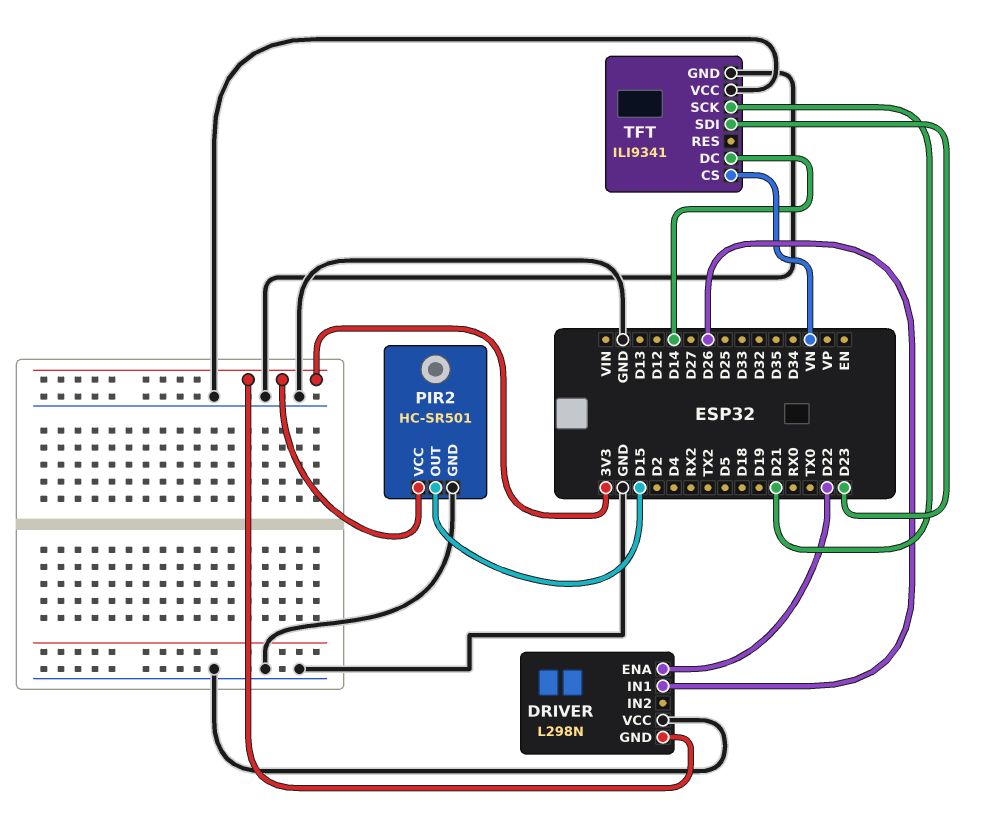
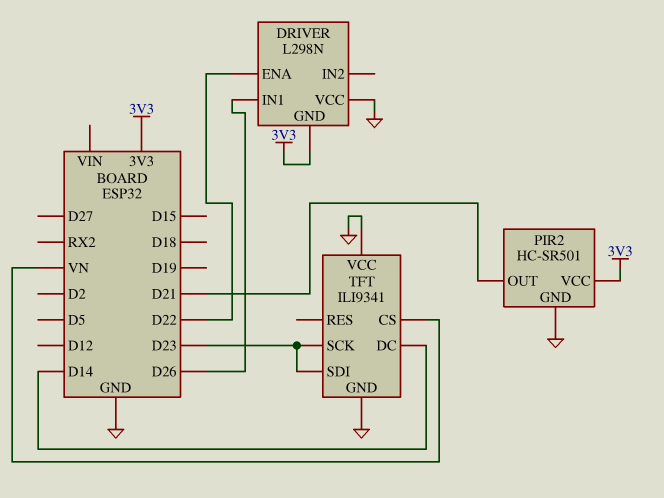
PIR2 pin OUT: D15 -> D21
TFT pin SCK: D21 -> D23

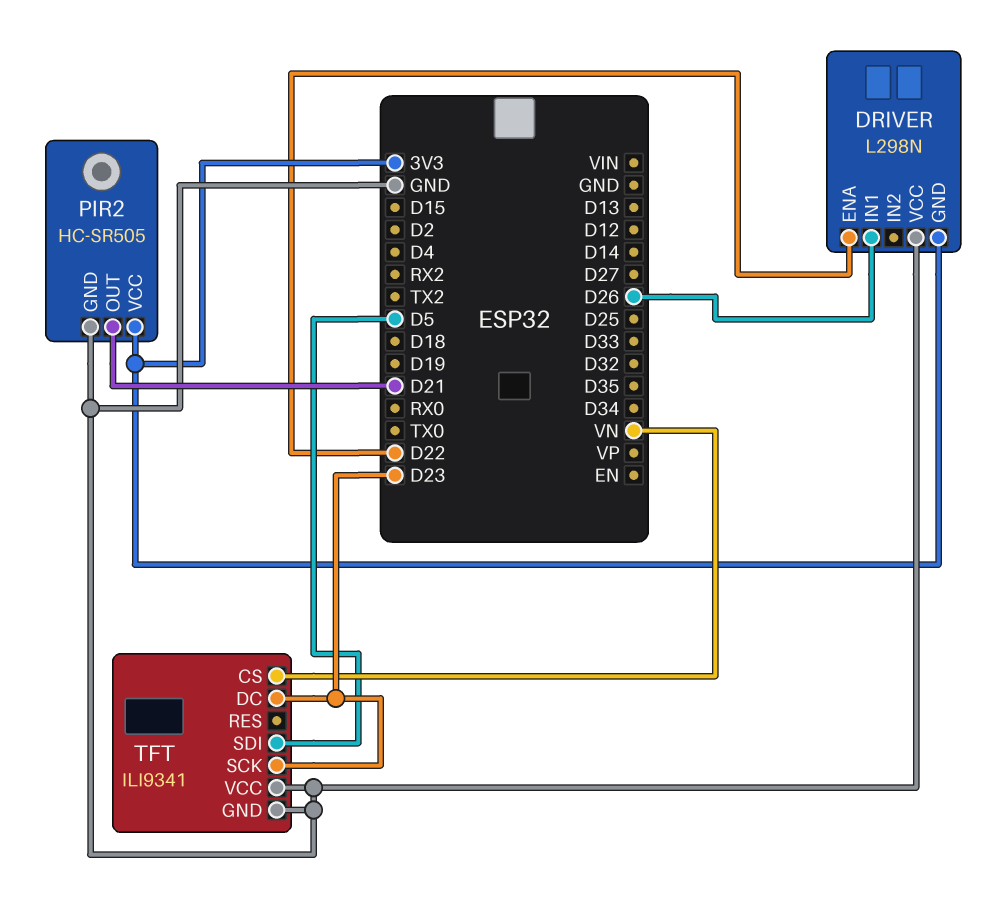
PIR2: HC-SR501 -> HC-SR505
TFT pin DC: D14 -> D23
TFT pin SDI: D23 -> D5

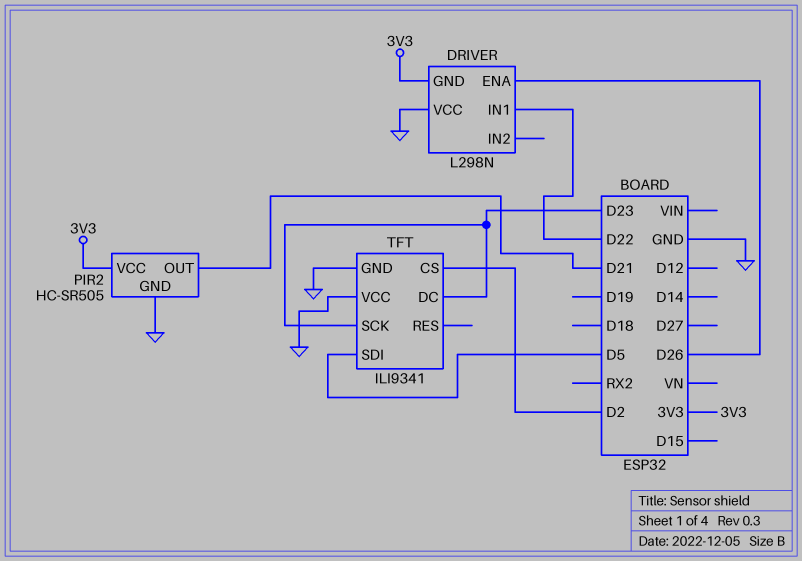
DRIVER pin ENA: D22 -> D26
DRIVER pin IN1: D26 -> D22
TFT pin CS: VN -> D2

